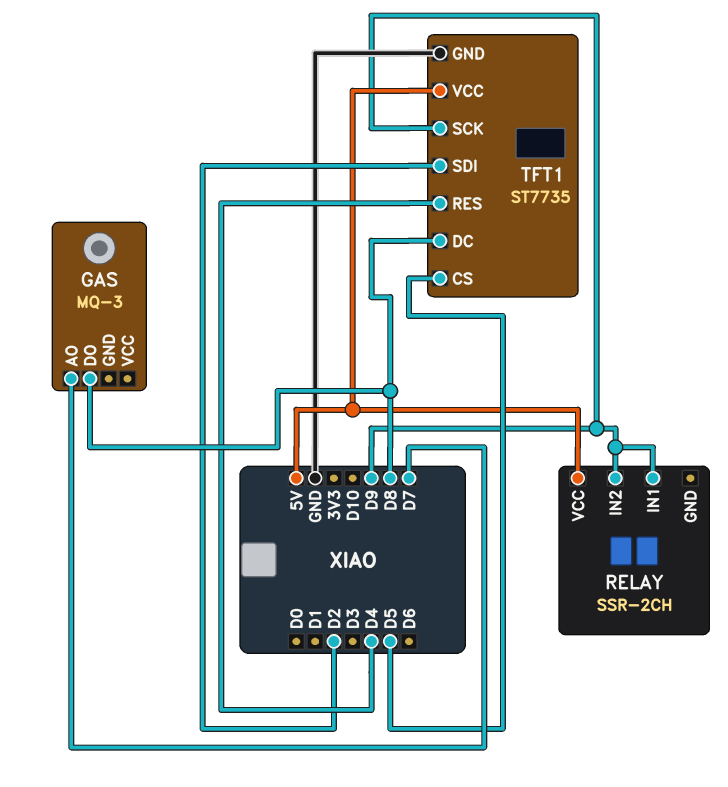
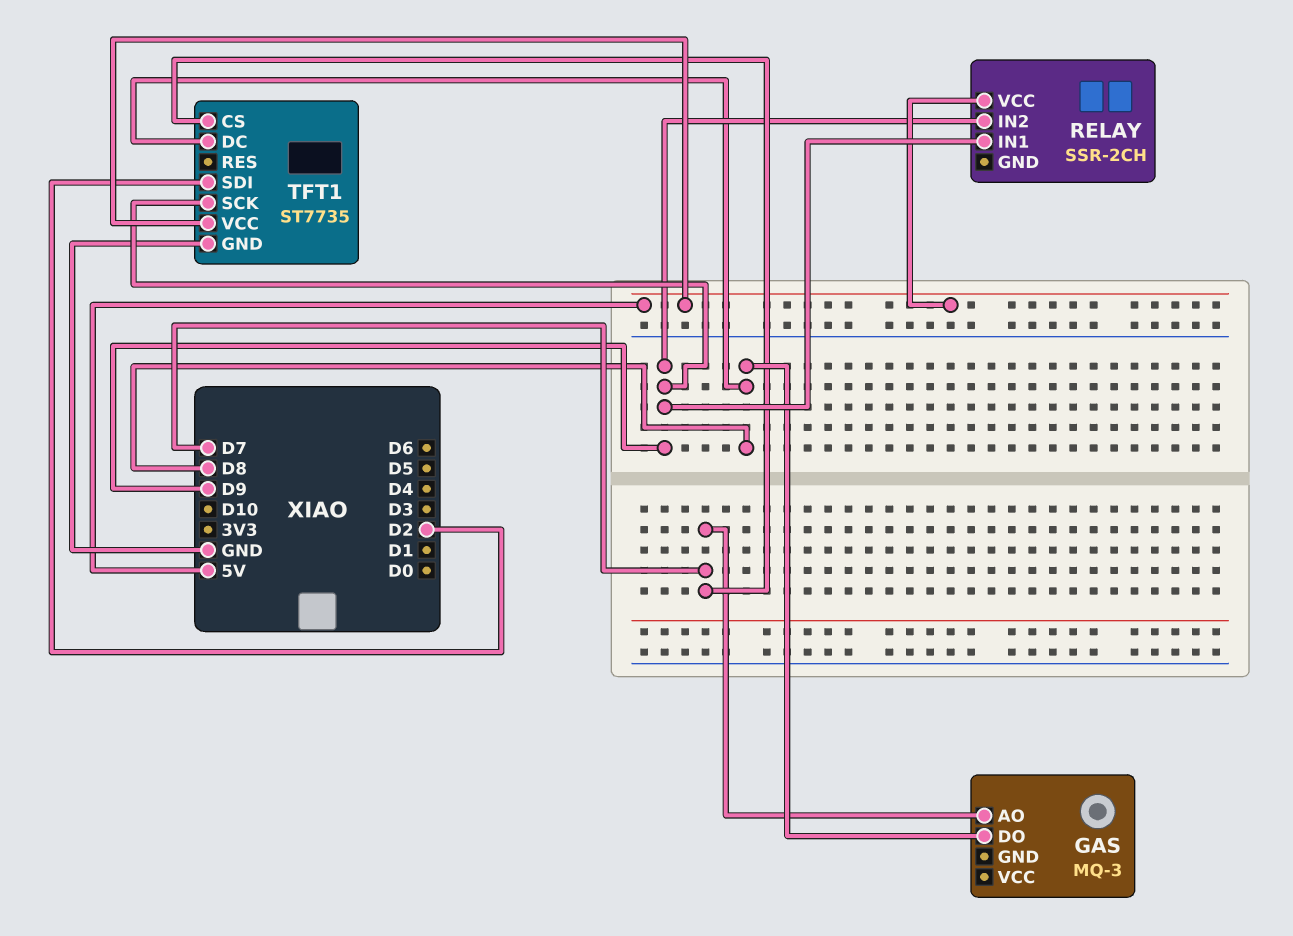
TFT1 pin CS: D5 -> D7
TFT1 pin RES: D4 -> none

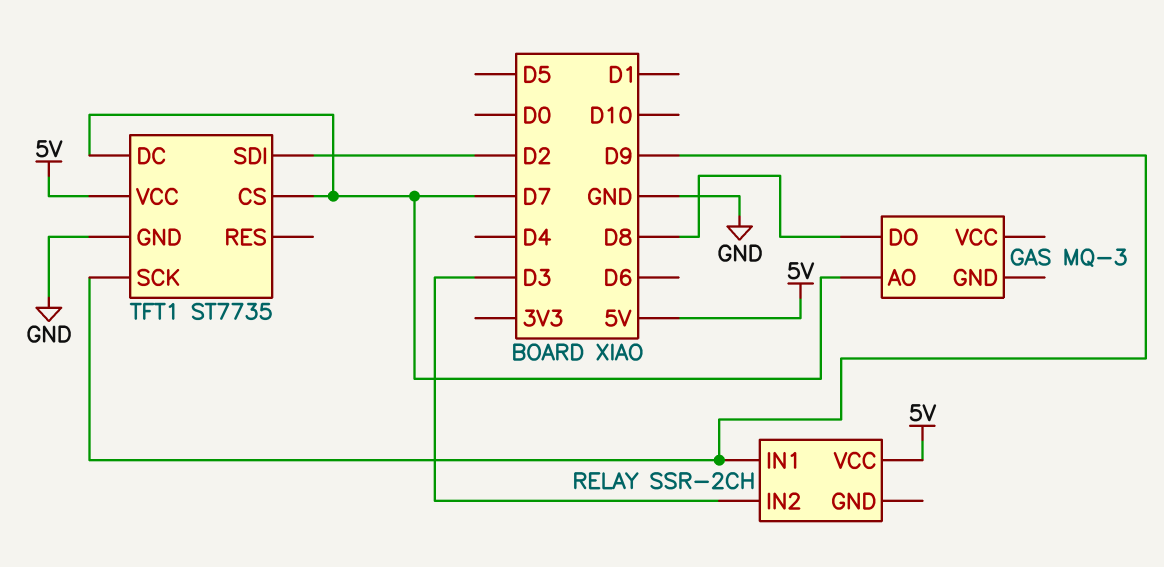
RELAY pin IN2: D9 -> D3
TFT1 pin DC: D8 -> D7

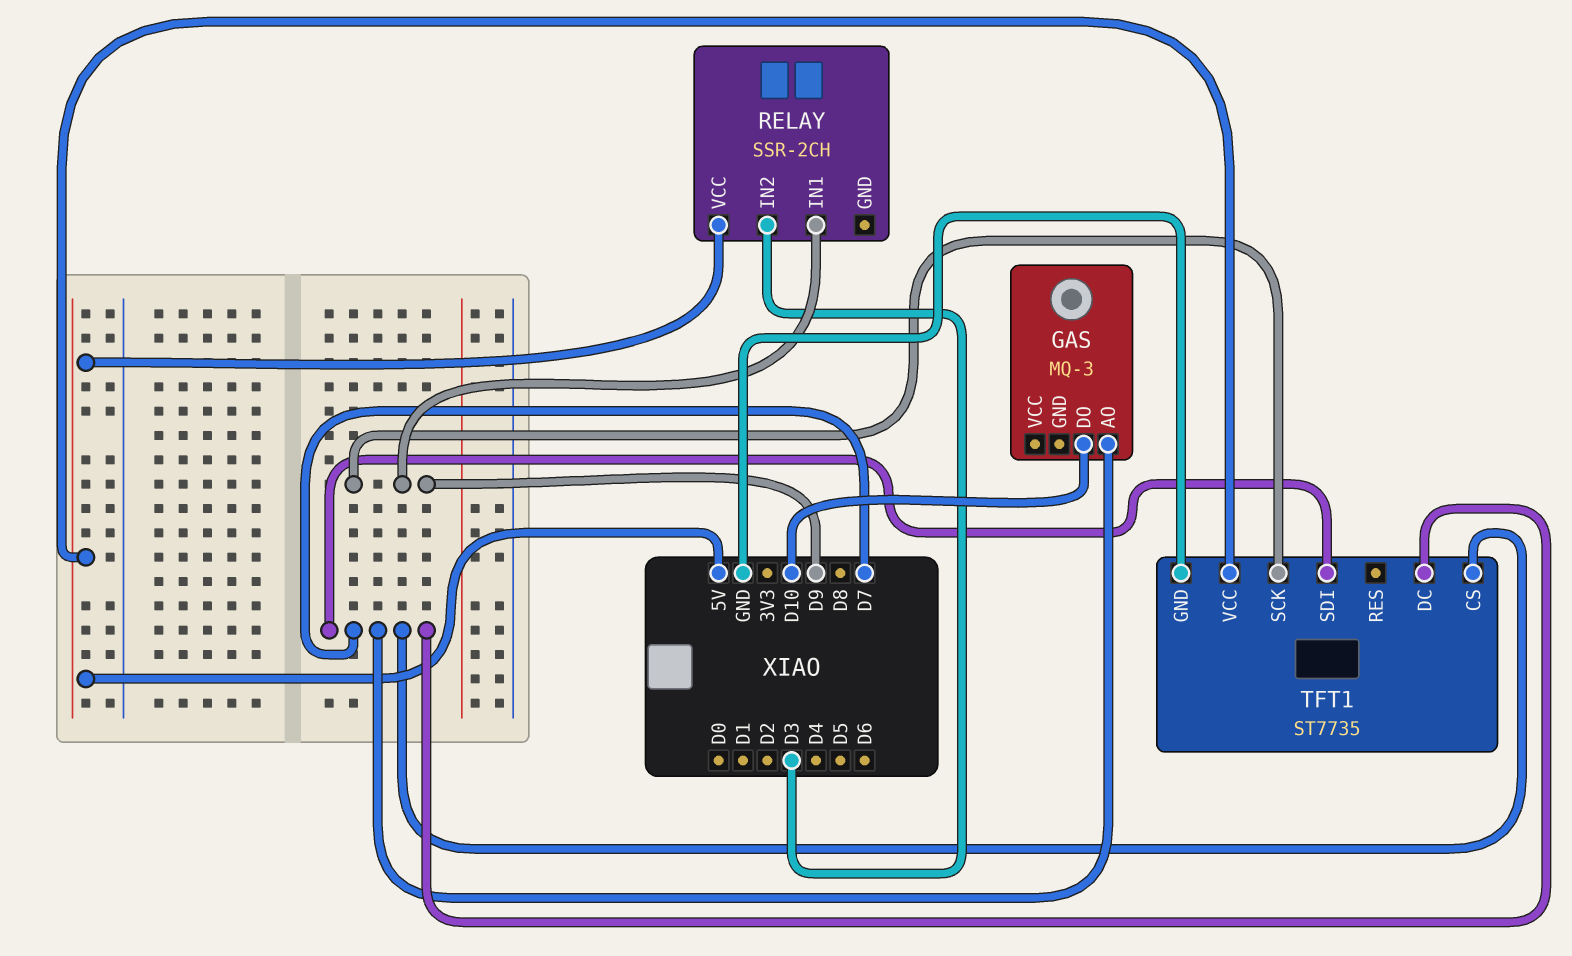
GAS pin DO: D8 -> D10
TFT1 pin SDI: D2 -> D7

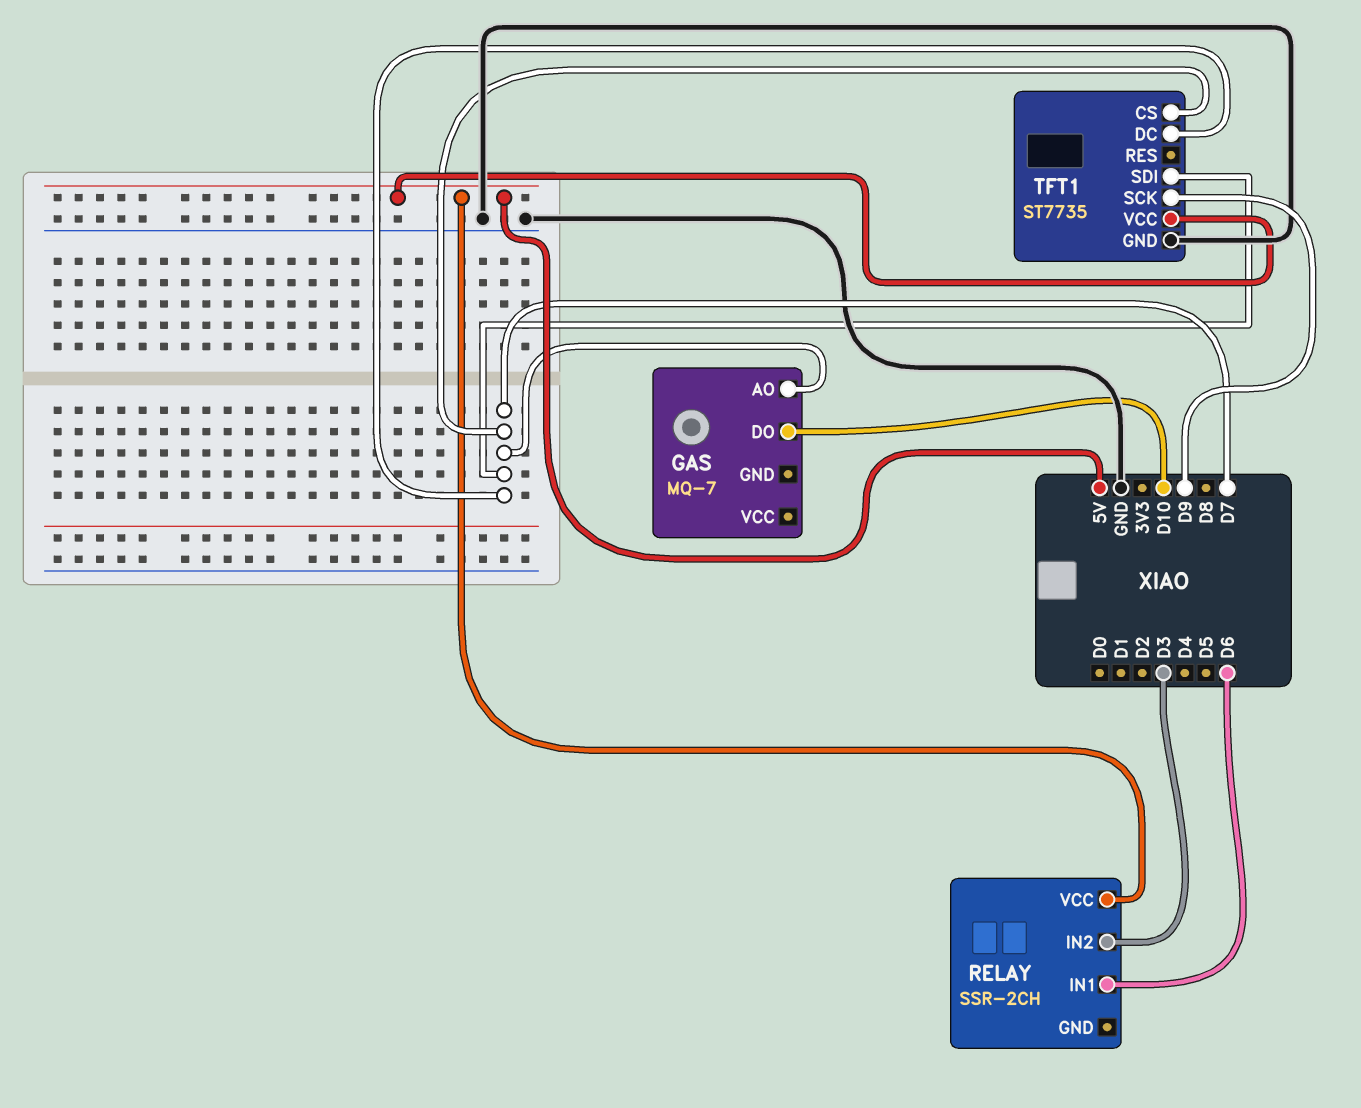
GAS: MQ-3 -> MQ-7
RELAY pin IN1: D9 -> D6

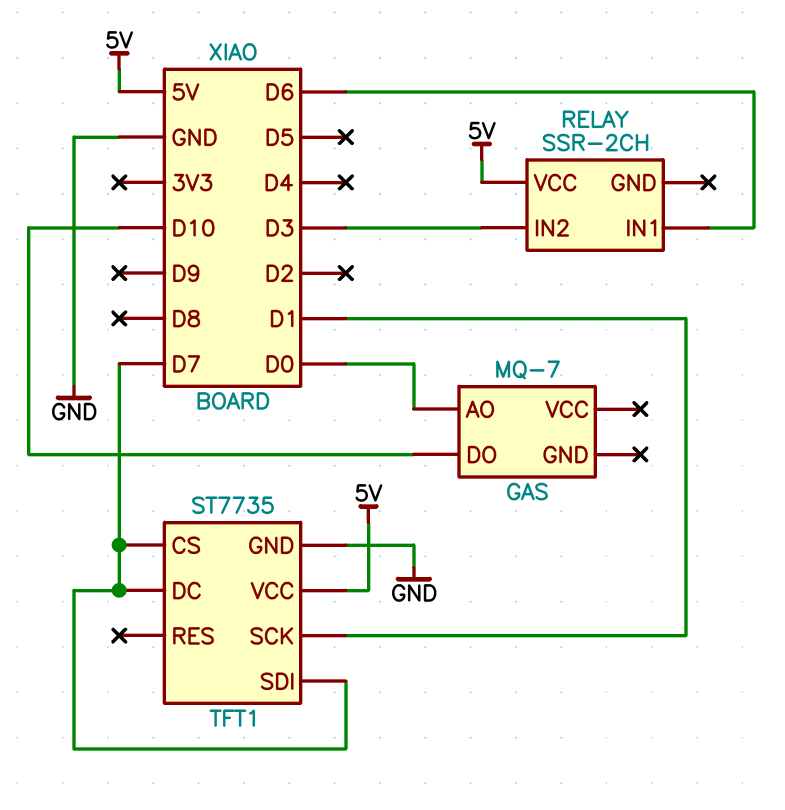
GAS pin AO: D7 -> D0
TFT1 pin SCK: D9 -> D1

